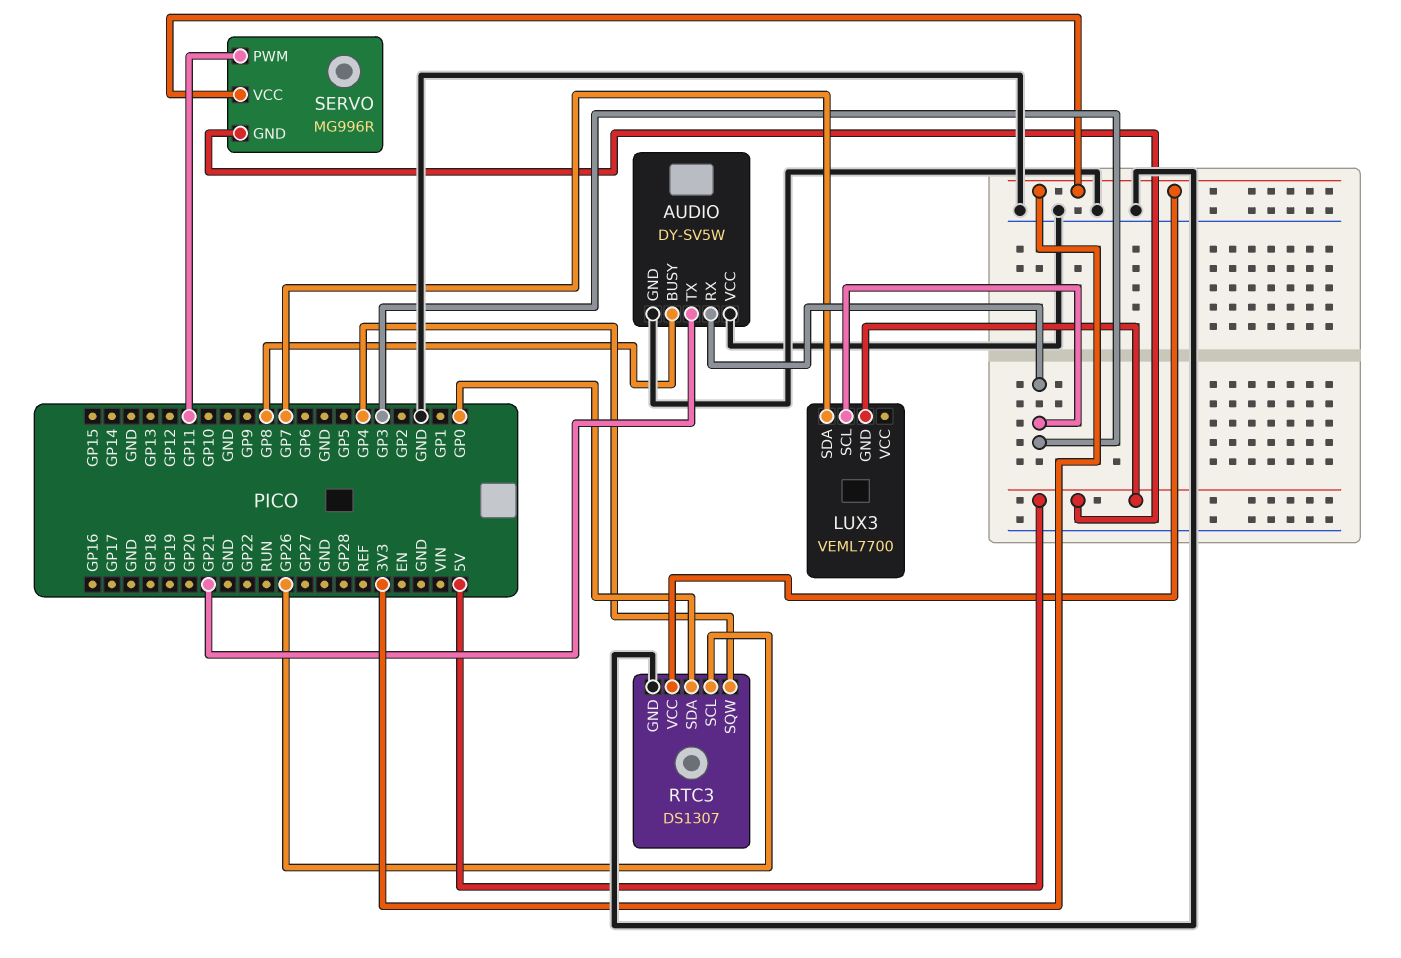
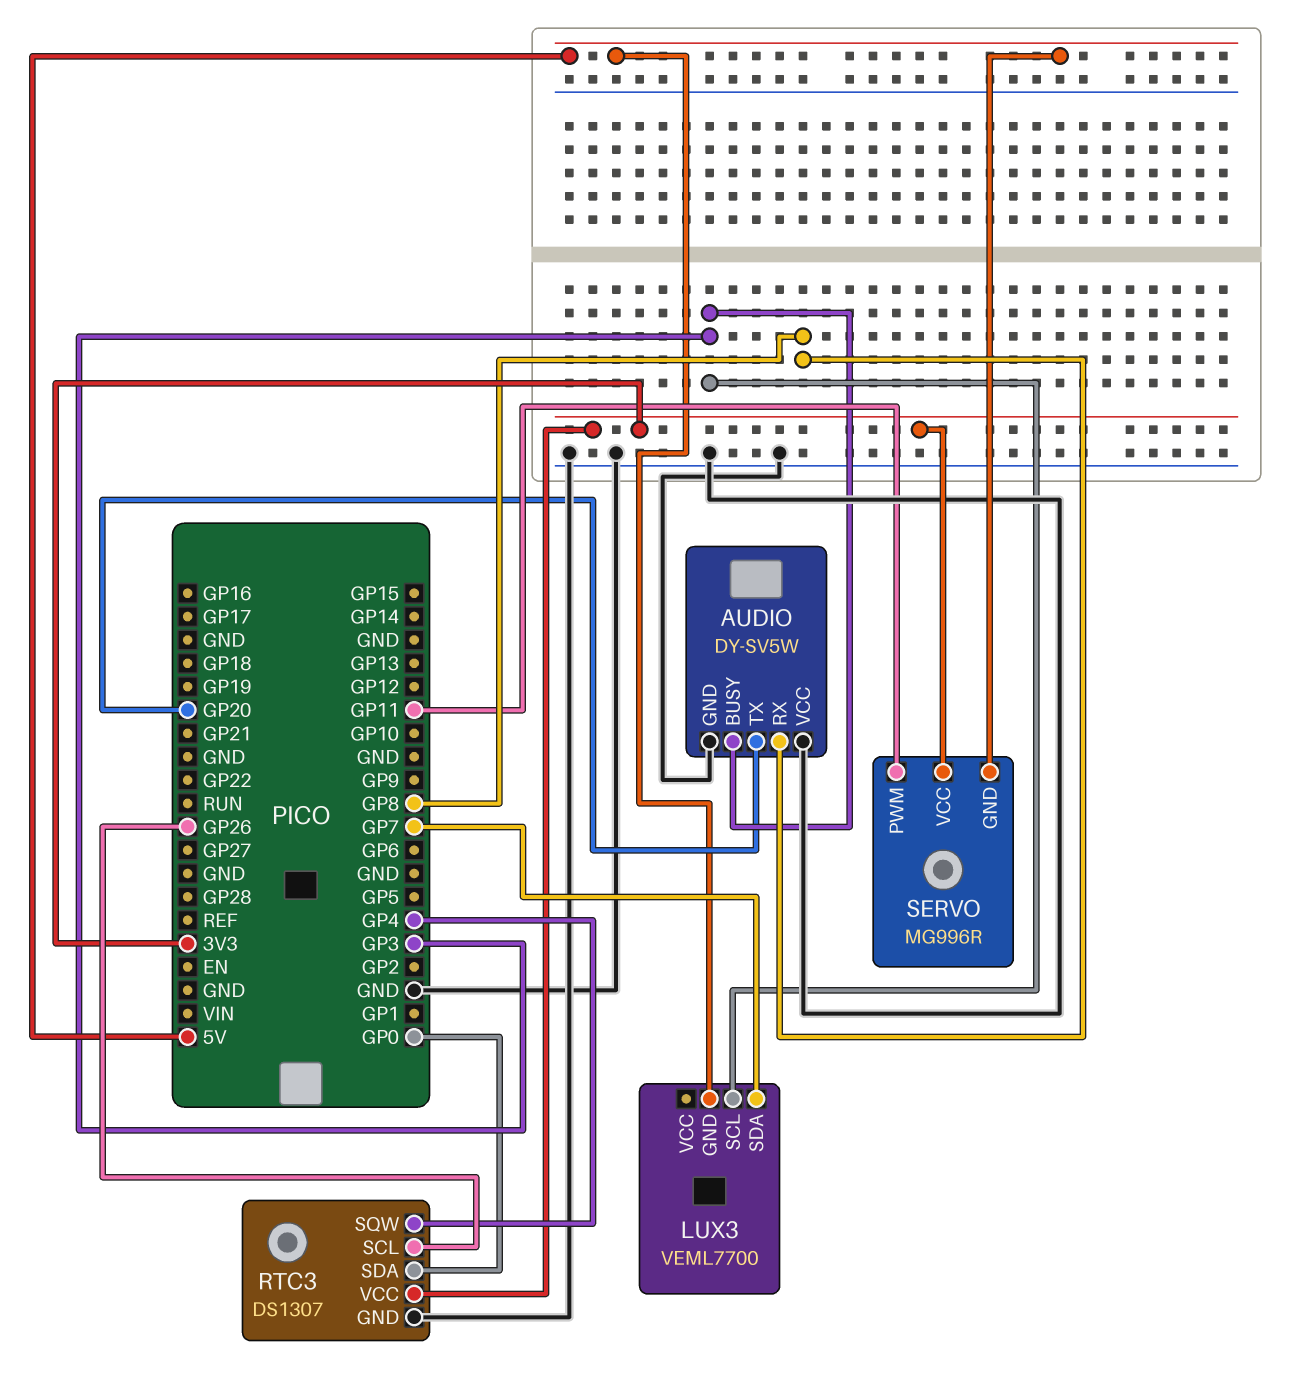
AUDIO pin BUSY: GP8 -> GP3
AUDIO pin RX: GP3 -> GP8
AUDIO pin TX: GP21 -> GP20

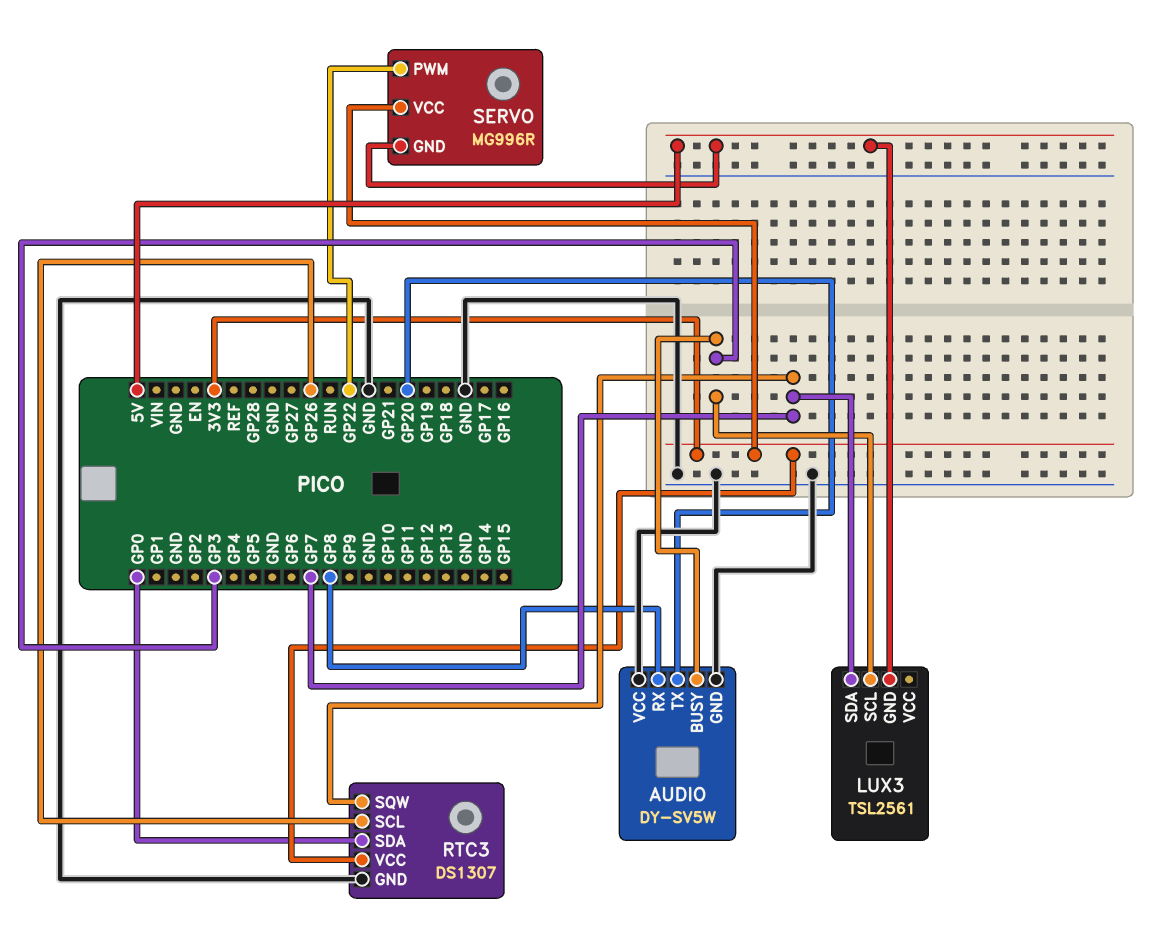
LUX3: VEML7700 -> TSL2561
RTC3 pin SQW: GP4 -> GP7
SERVO pin PWM: GP11 -> GP22

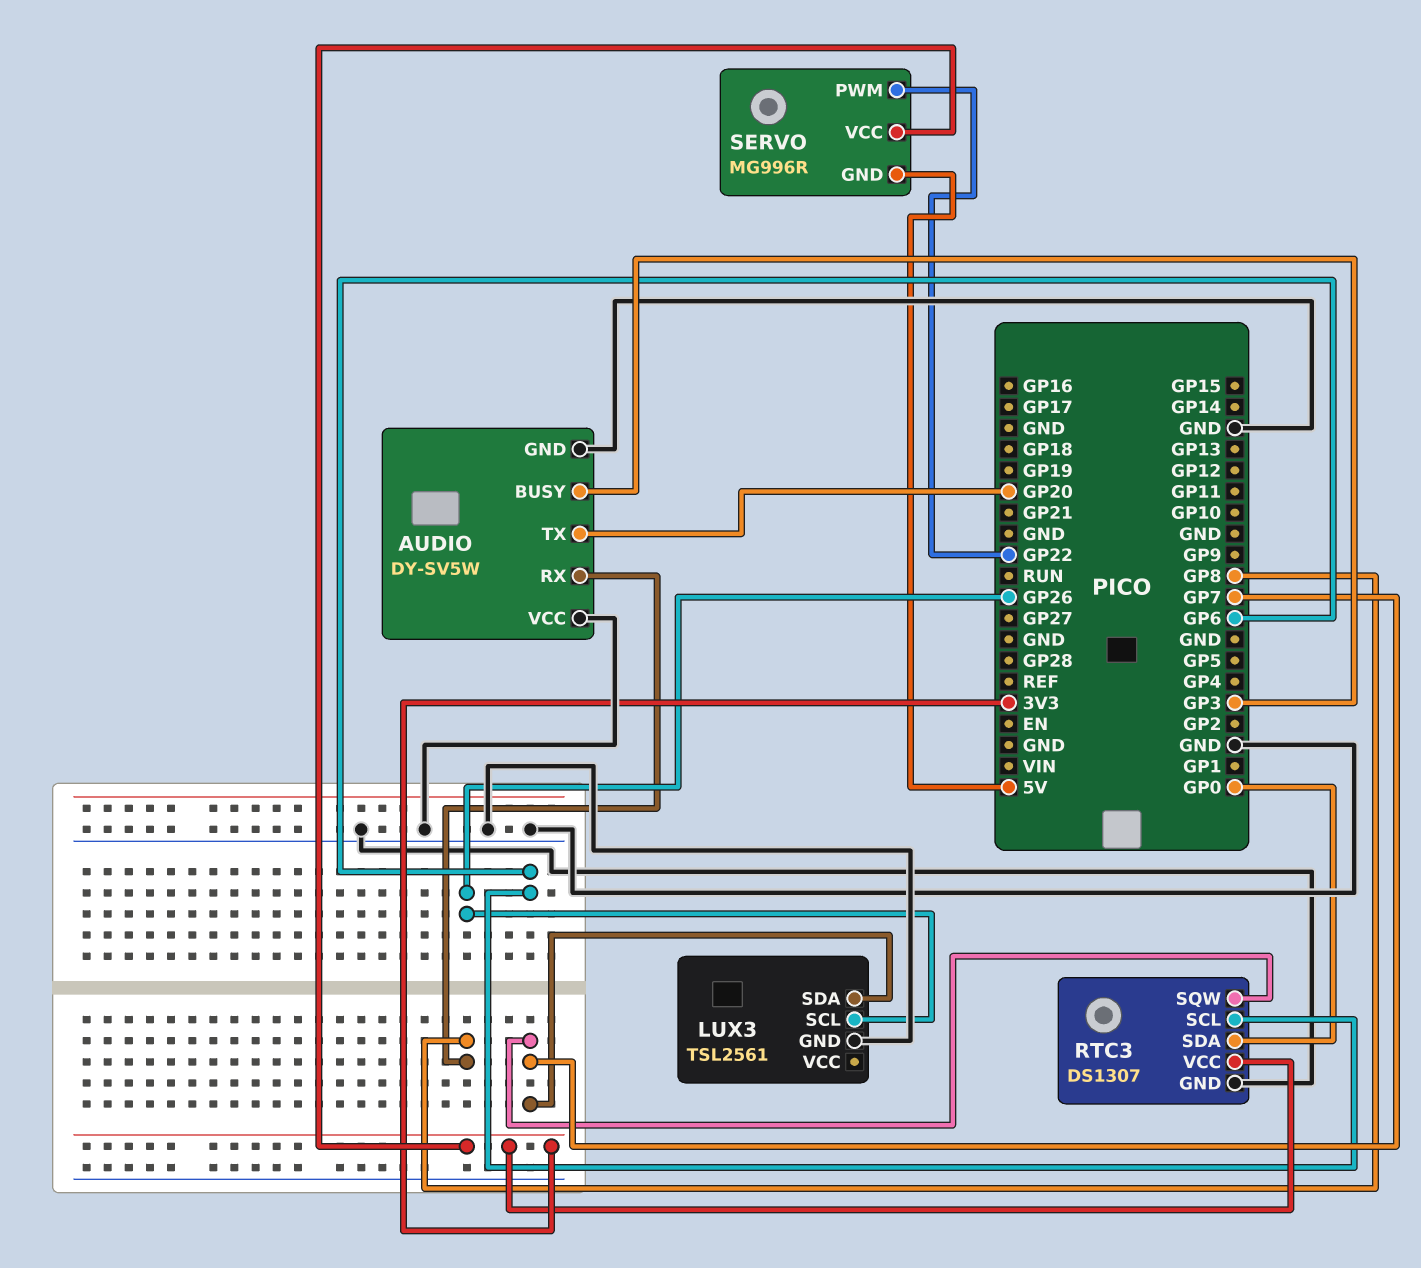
LUX3 pin GND: 5V -> GND
LUX3 pin SCL: GP3 -> GP26
RTC3 pin SCL: GP26 -> GP6

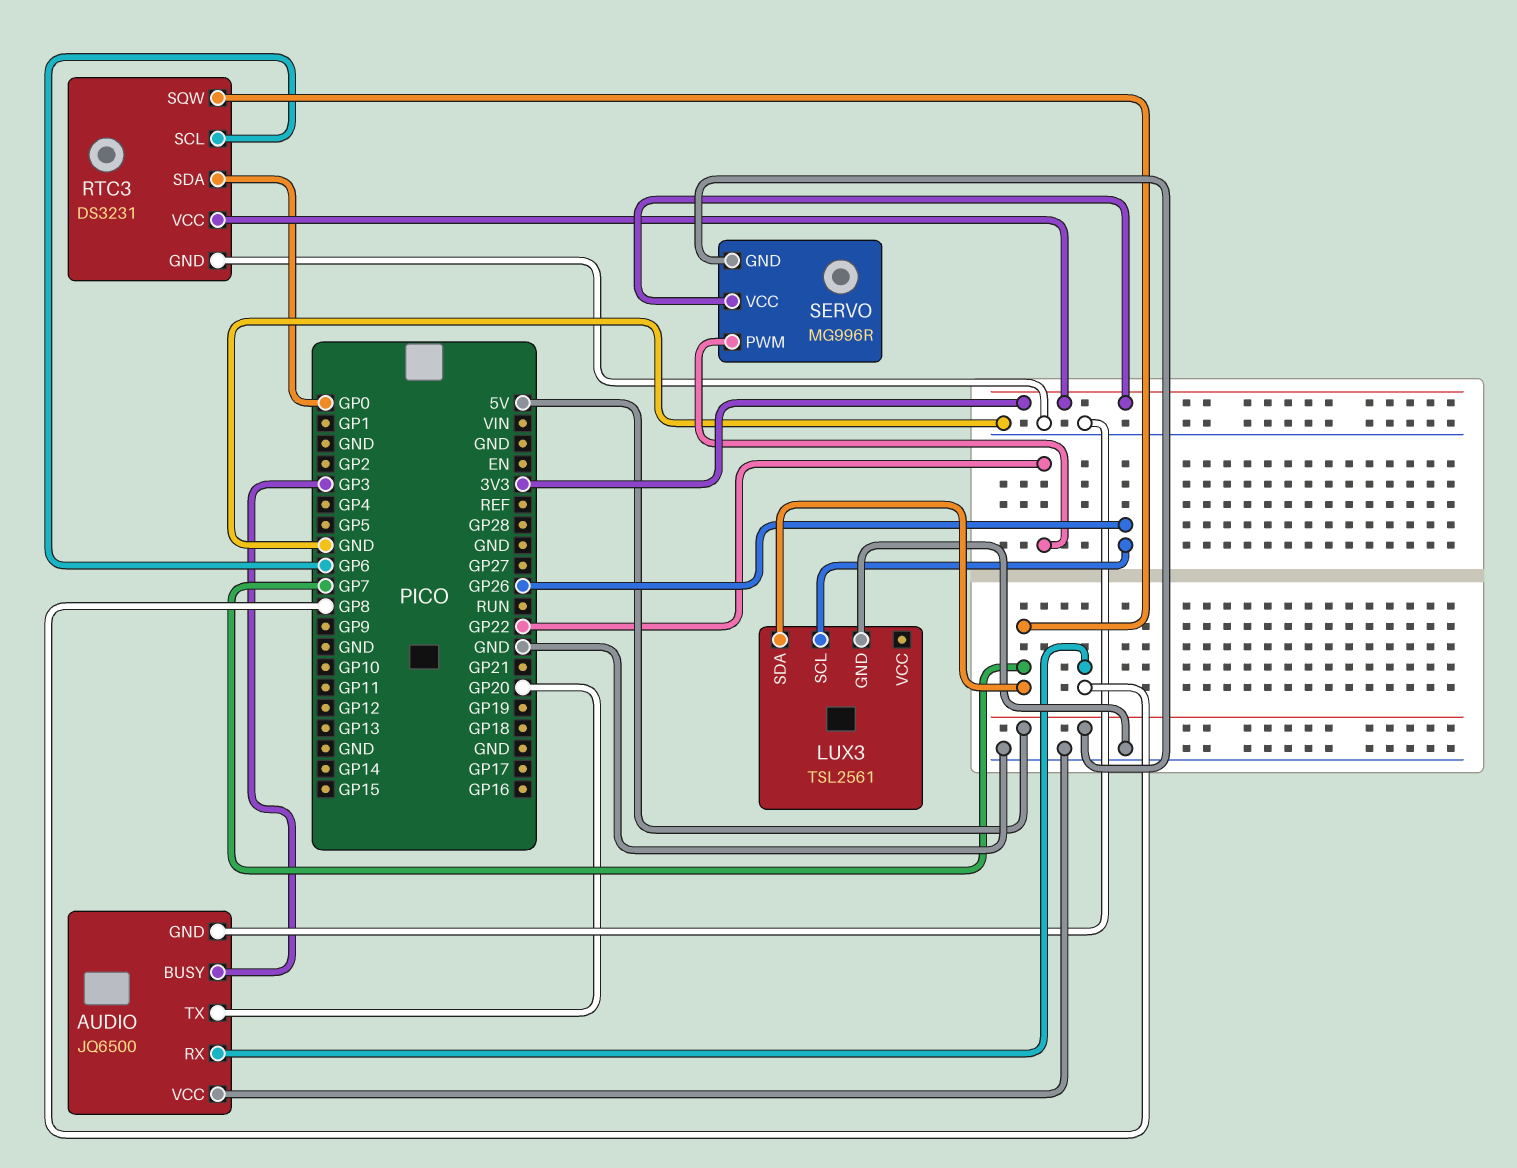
AUDIO: DY-SV5W -> JQ6500
RTC3: DS1307 -> DS3231

